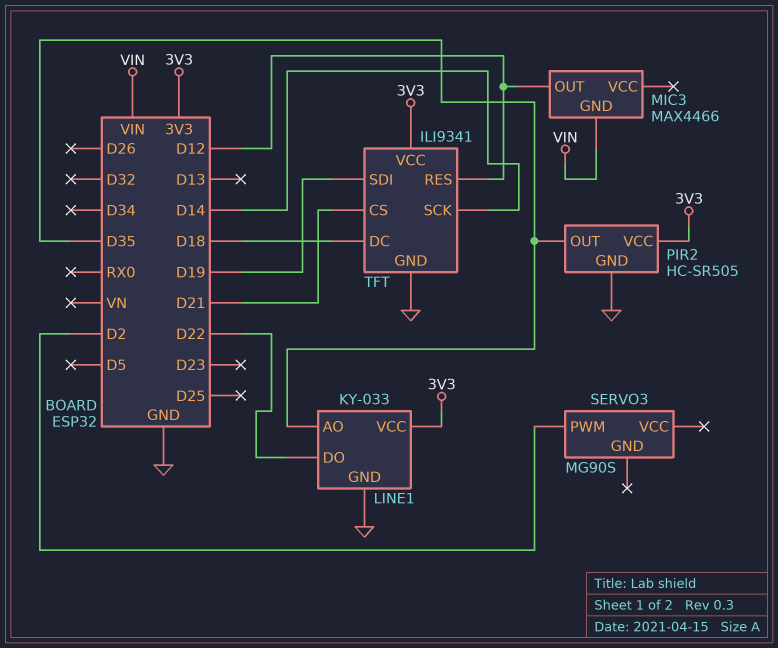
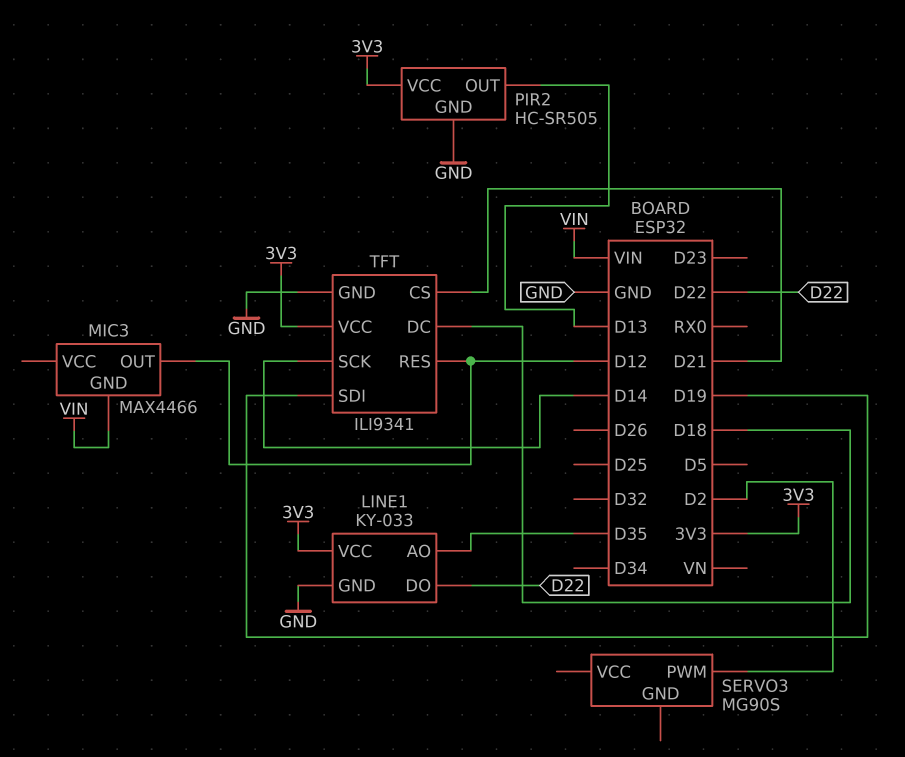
PIR2 pin OUT: D35 -> D13

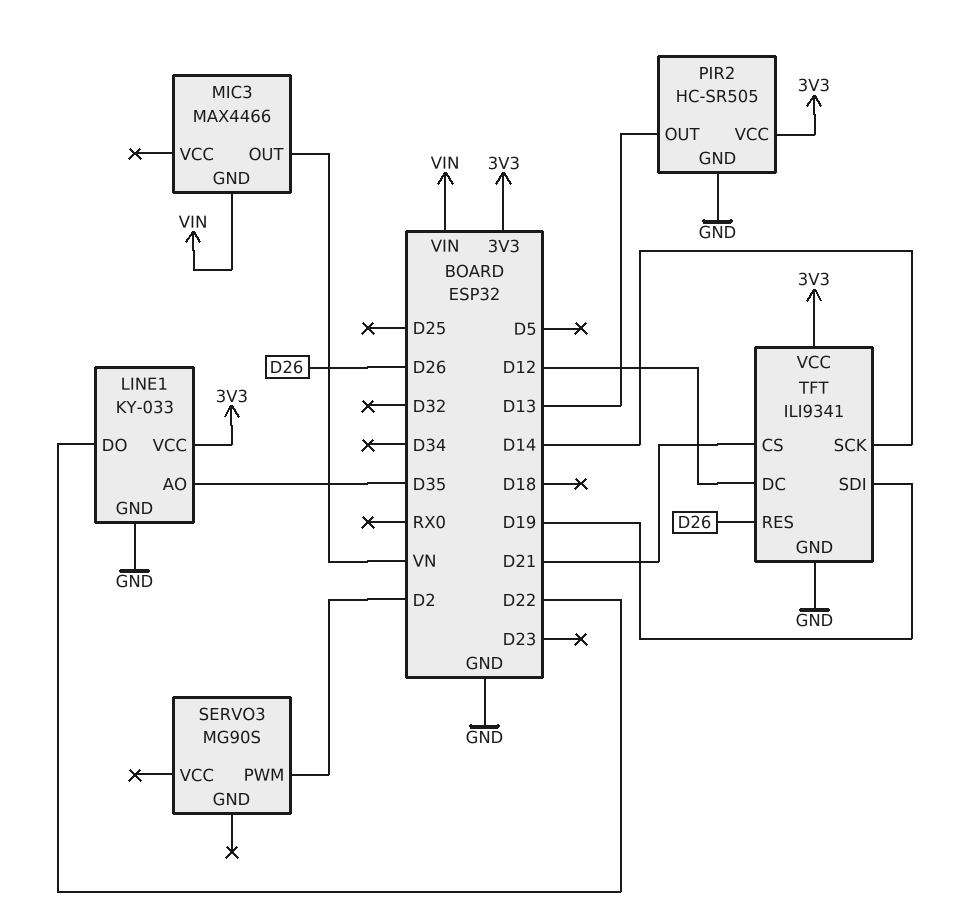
MIC3 pin OUT: D12 -> VN
TFT pin DC: D18 -> D12
TFT pin RES: D12 -> D26

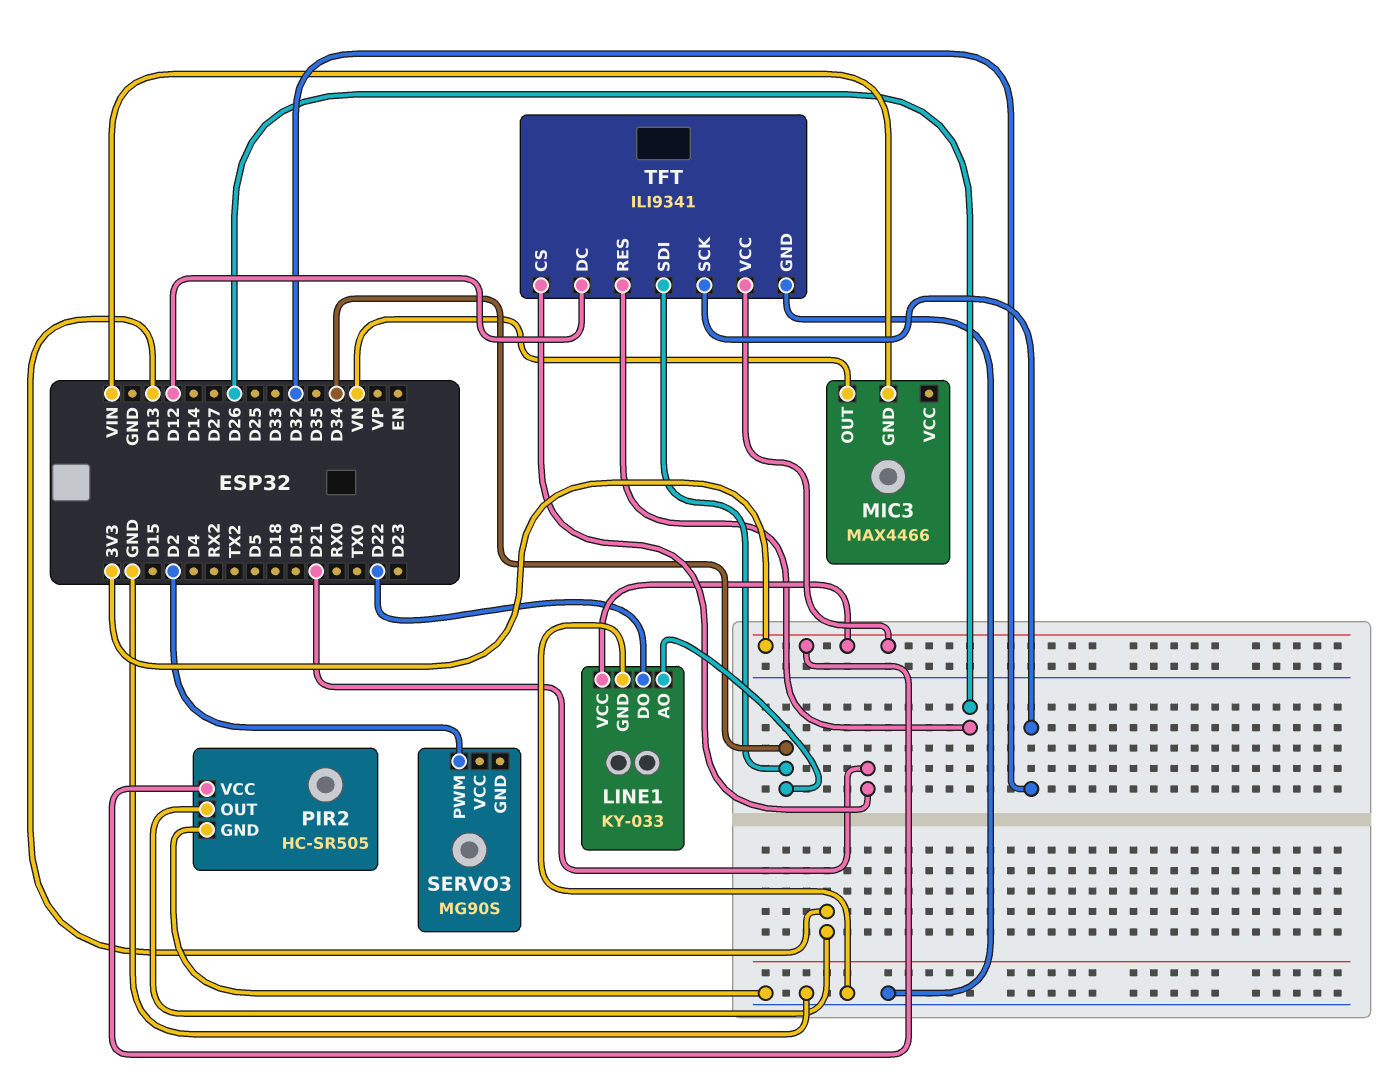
LINE1 pin AO: D35 -> D34
TFT pin SCK: D14 -> D32
TFT pin SDI: D19 -> D34

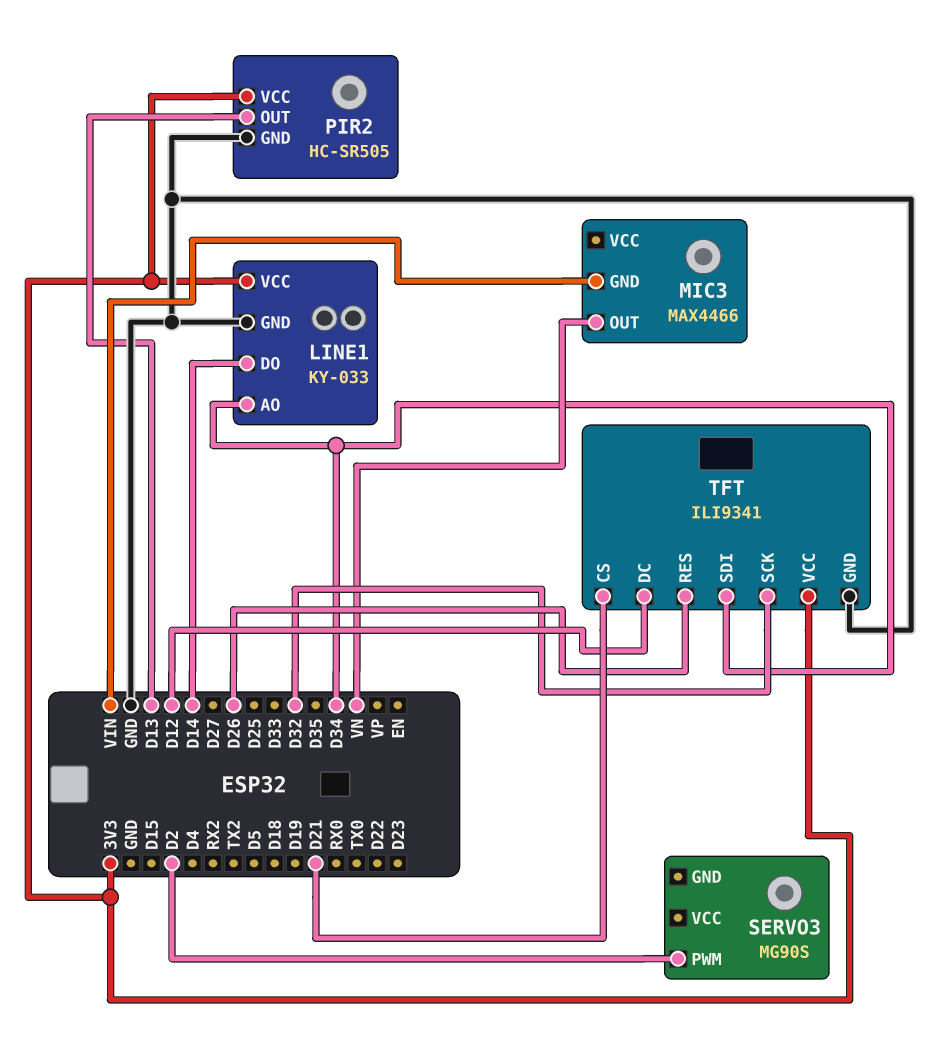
LINE1 pin DO: D22 -> D14

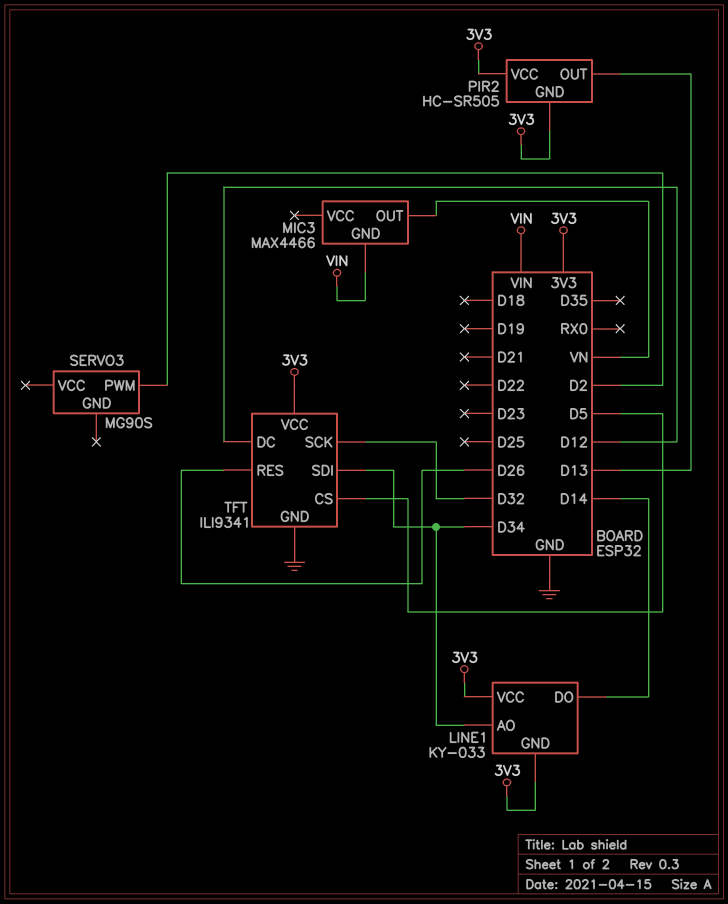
LINE1 pin GND: GND -> 3V3
PIR2 pin GND: GND -> 3V3
TFT pin CS: D21 -> D5

